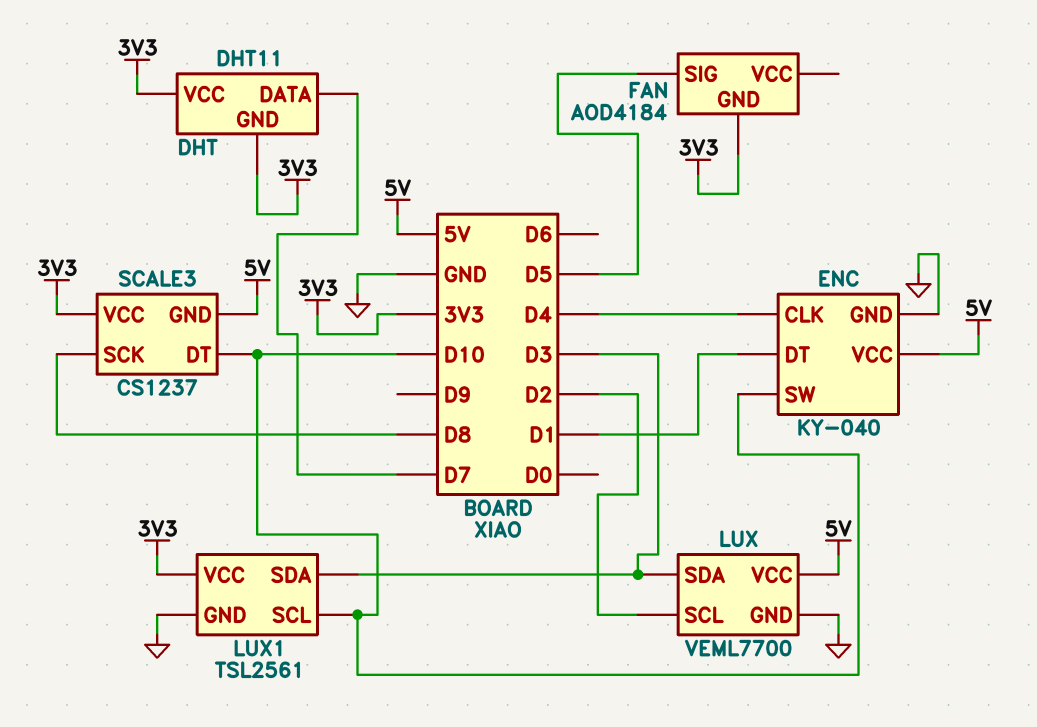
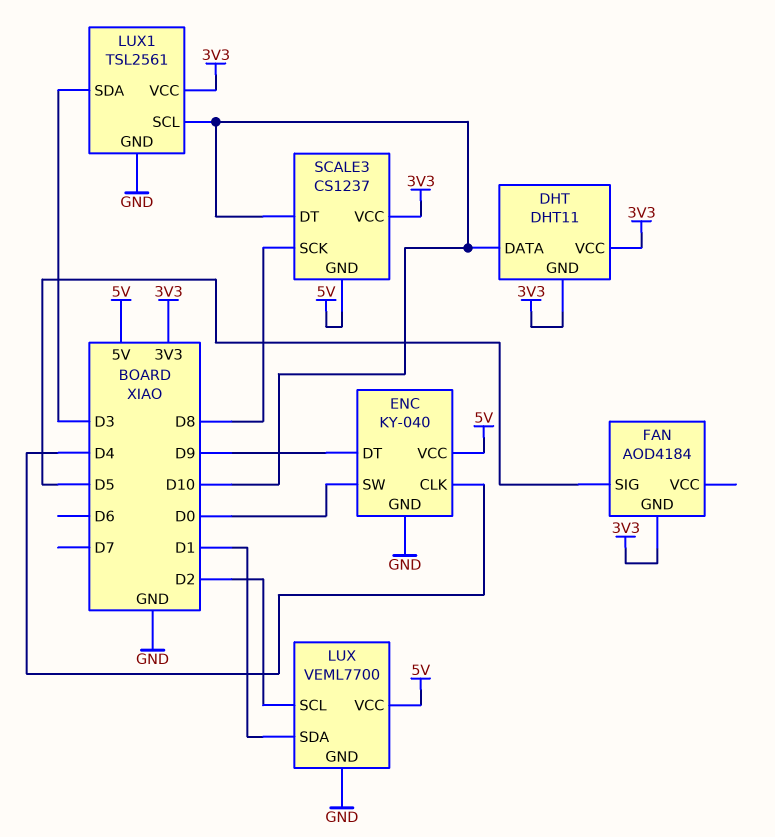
DHT pin DATA: D7 -> D10
ENC pin DT: D1 -> D9
ENC pin SW: D10 -> D0
LUX pin SDA: D3 -> D1

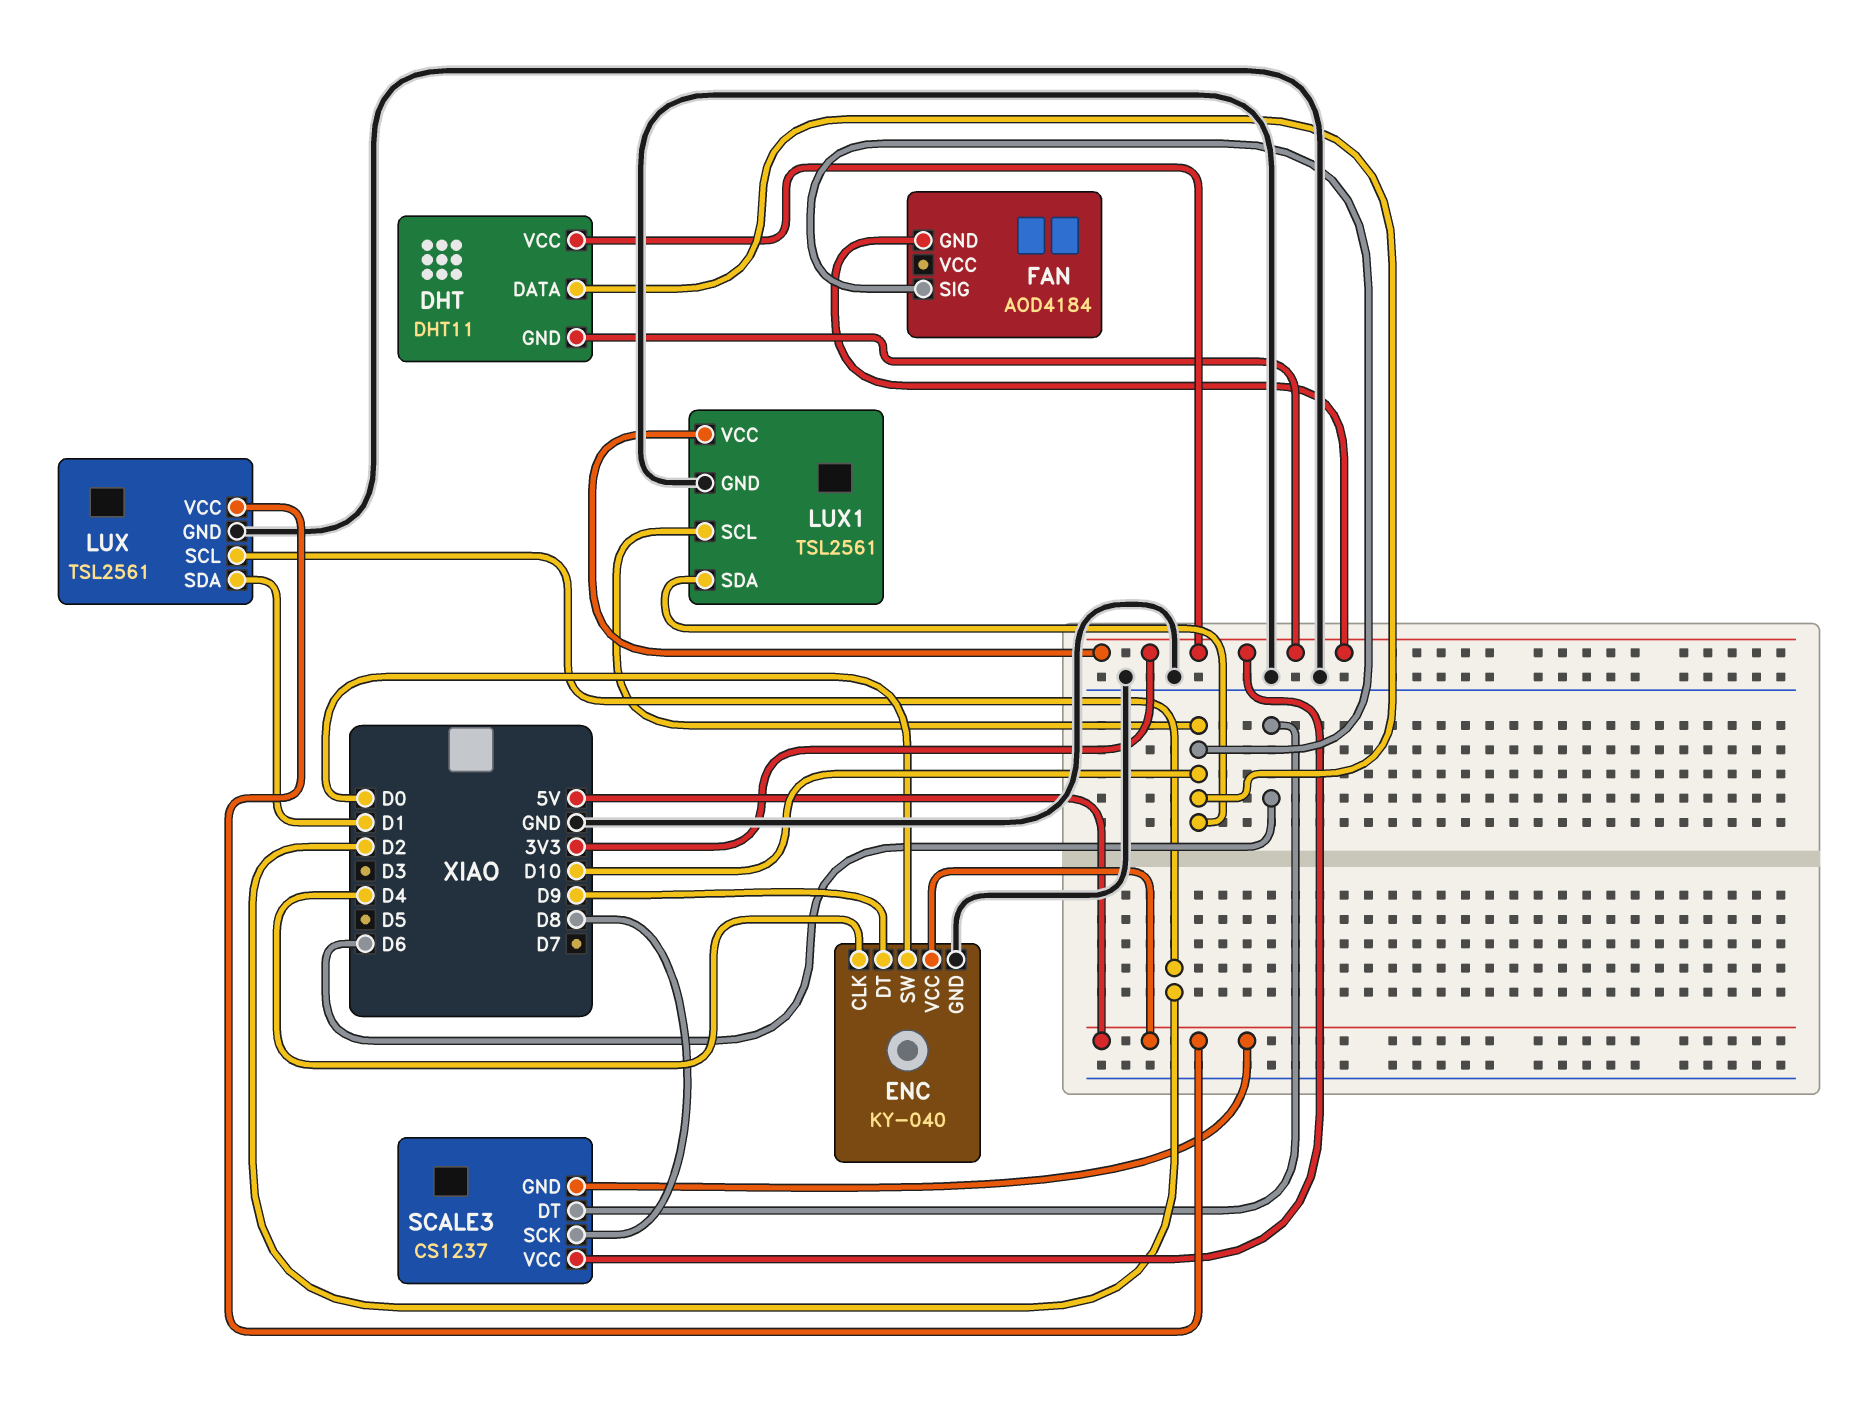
FAN pin SIG: D5 -> D10
LUX: VEML7700 -> TSL2561
LUX1 pin SDA: D3 -> D10
SCALE3 pin DT: D10 -> D6

